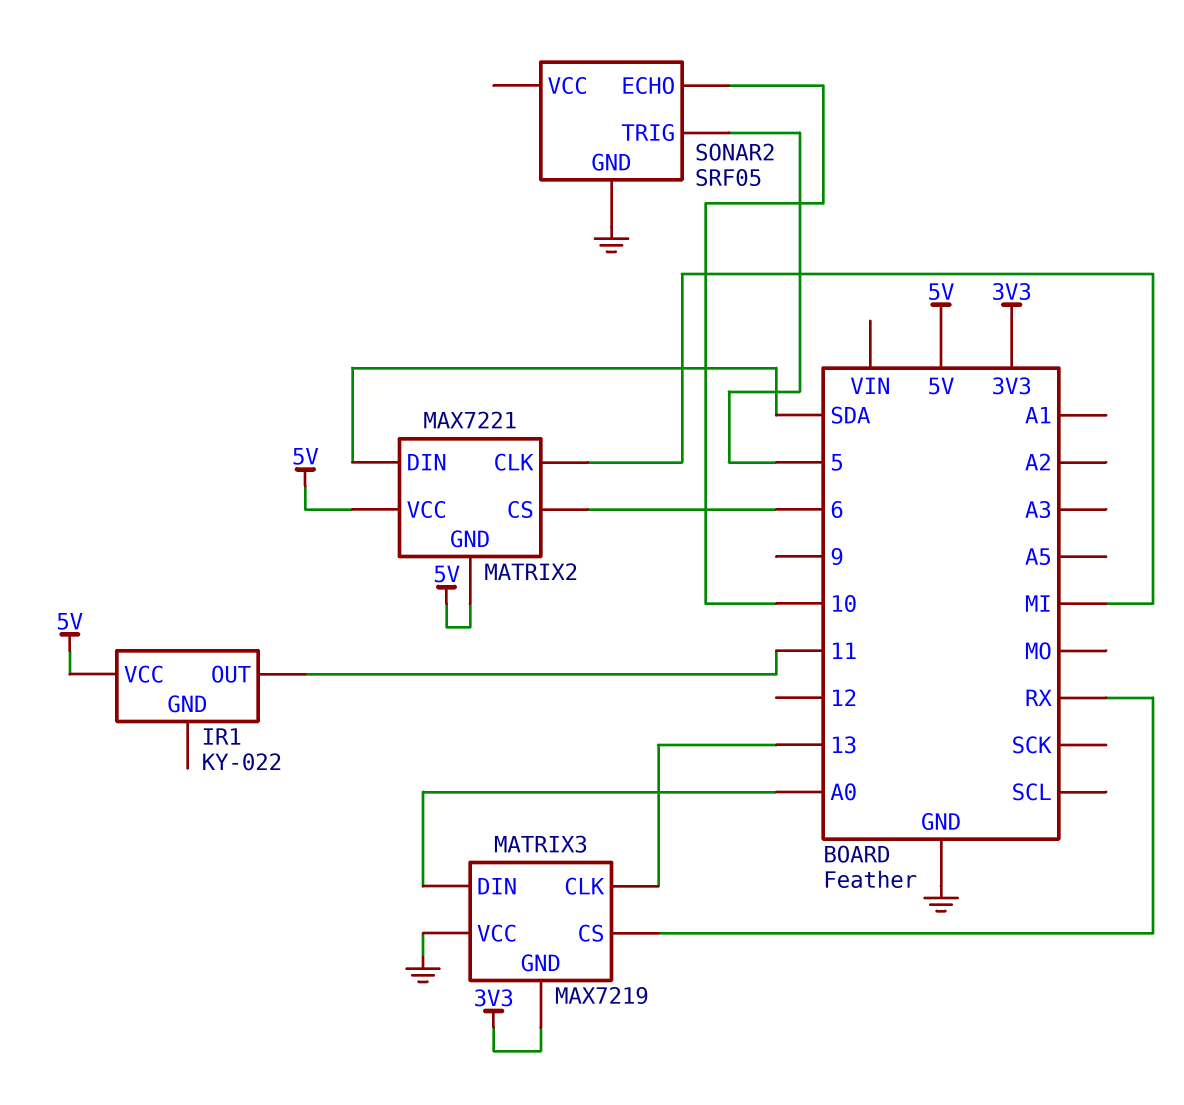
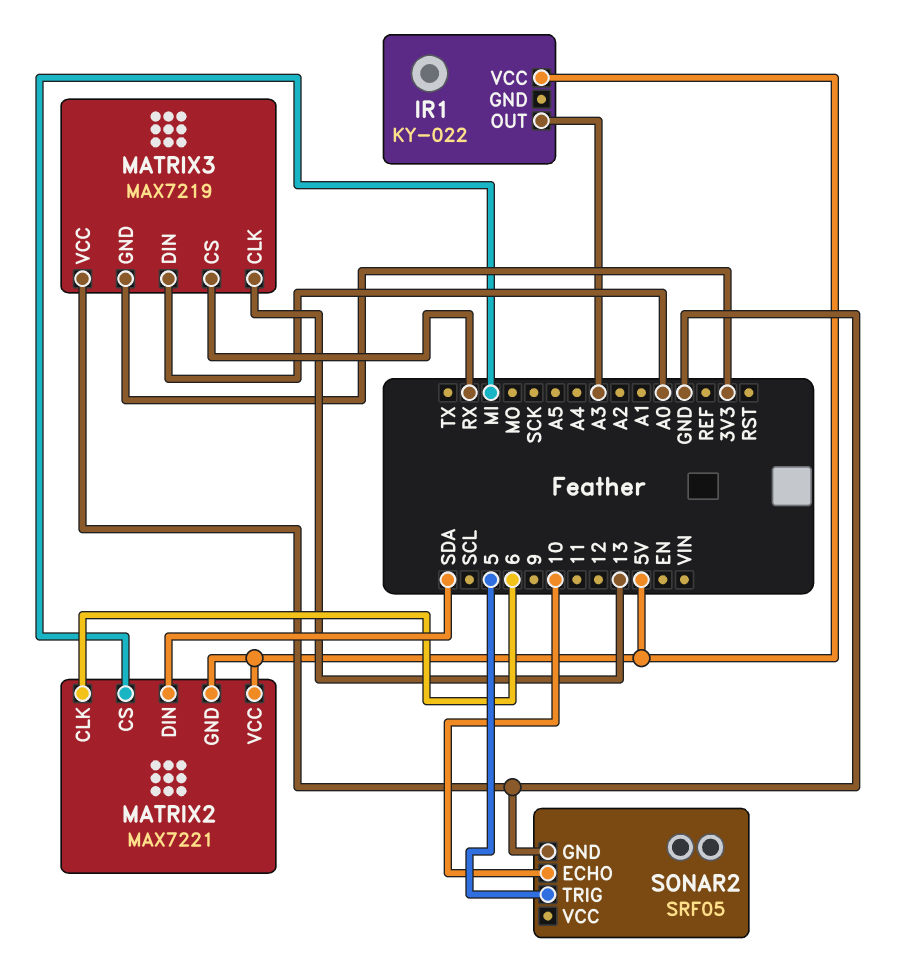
IR1 pin OUT: 11 -> A3
MATRIX2 pin CLK: MI -> 6
MATRIX2 pin CS: 6 -> MI

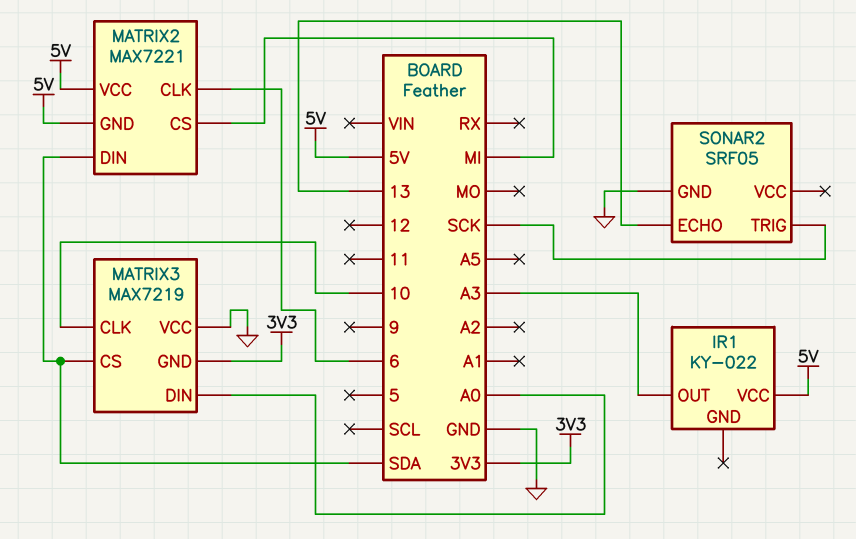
MATRIX3 pin CLK: 13 -> 10
MATRIX3 pin CS: RX -> SDA
SONAR2 pin ECHO: 10 -> 13
SONAR2 pin TRIG: 5 -> SCK

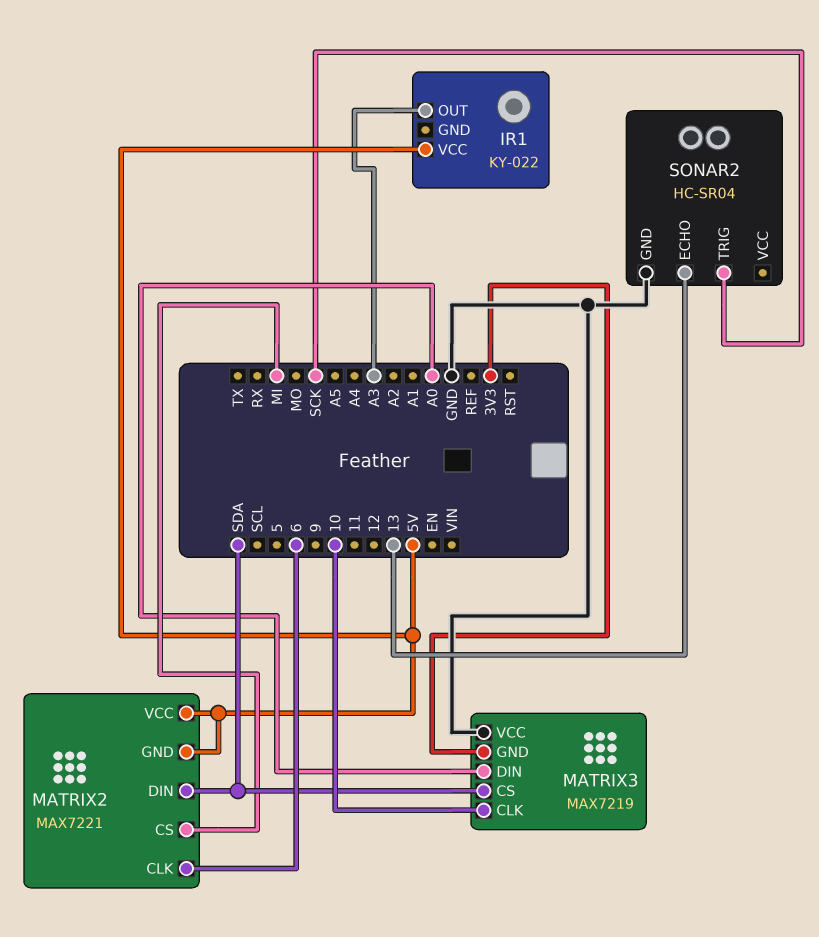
SONAR2: SRF05 -> HC-SR04

